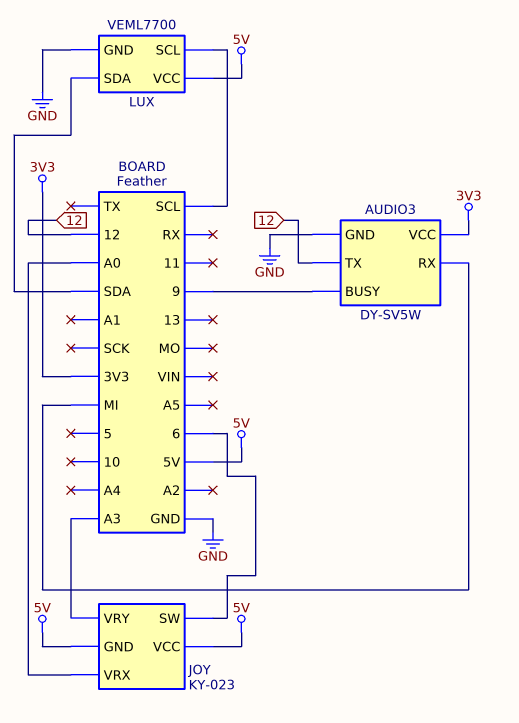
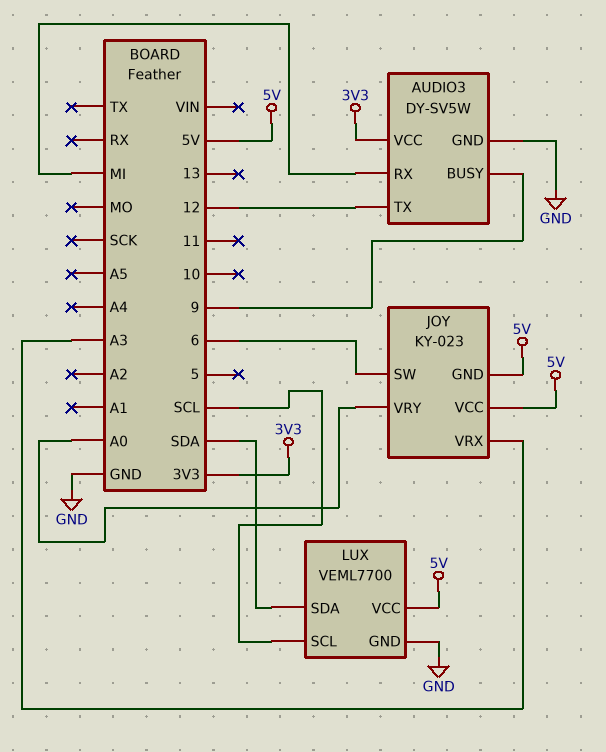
JOY pin VRX: A0 -> A3
JOY pin VRY: A3 -> A0

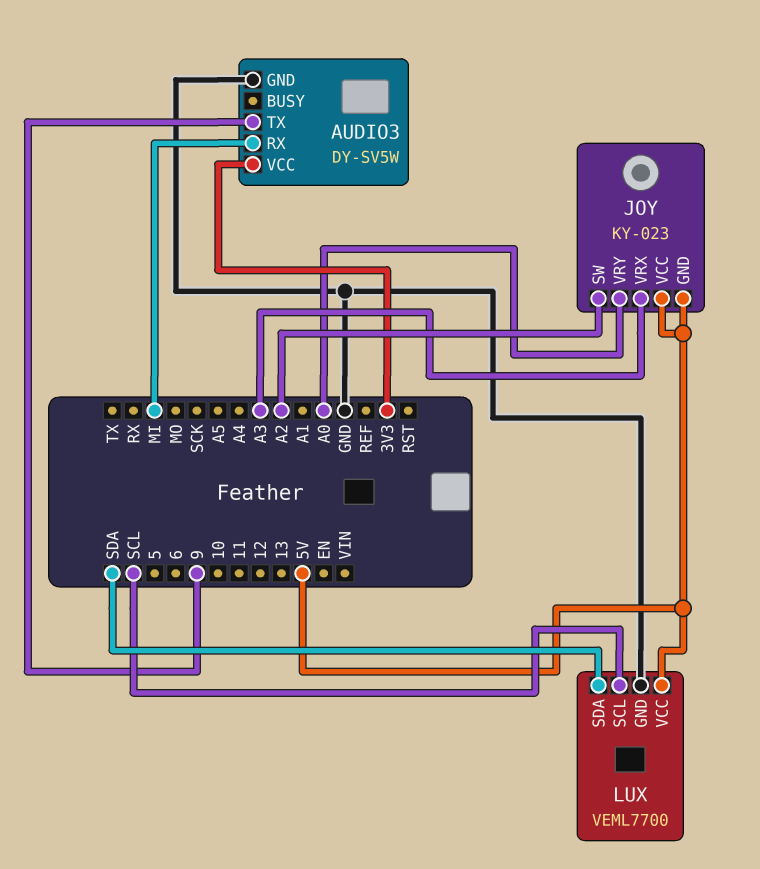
AUDIO3 pin BUSY: 9 -> none
AUDIO3 pin TX: 12 -> 9
JOY pin SW: 6 -> A2

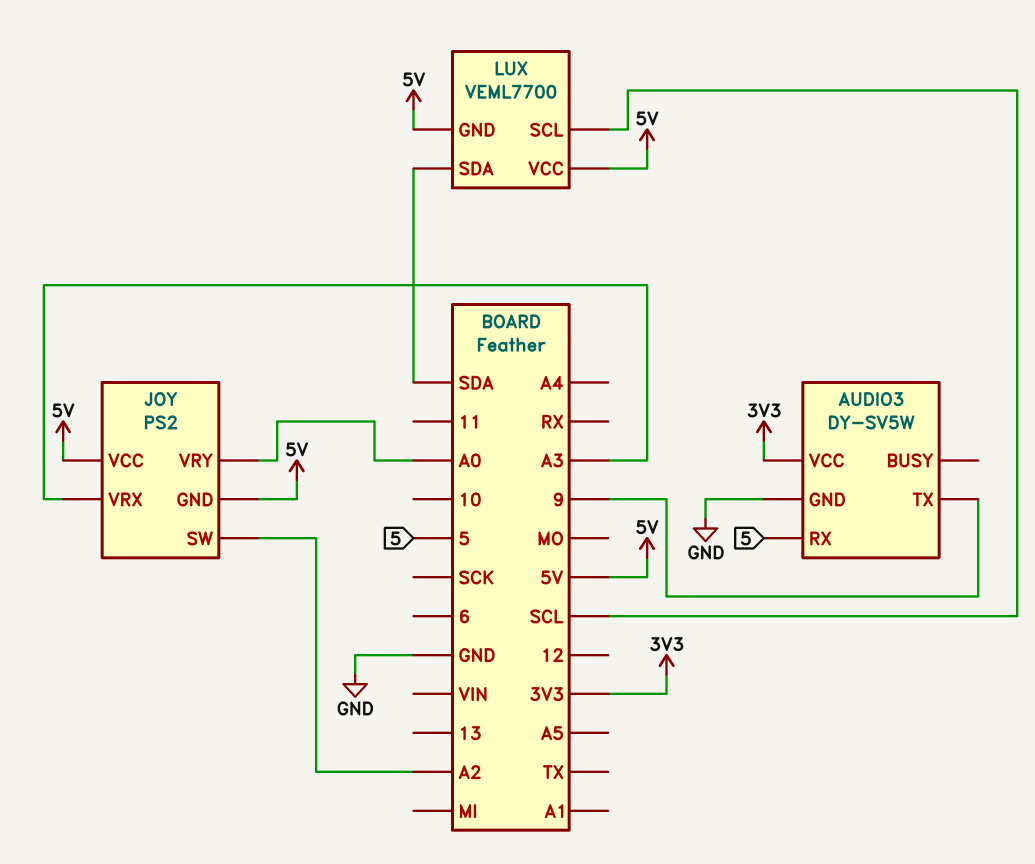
AUDIO3 pin RX: MI -> 5
JOY: KY-023 -> PS2
LUX pin GND: GND -> 5V

